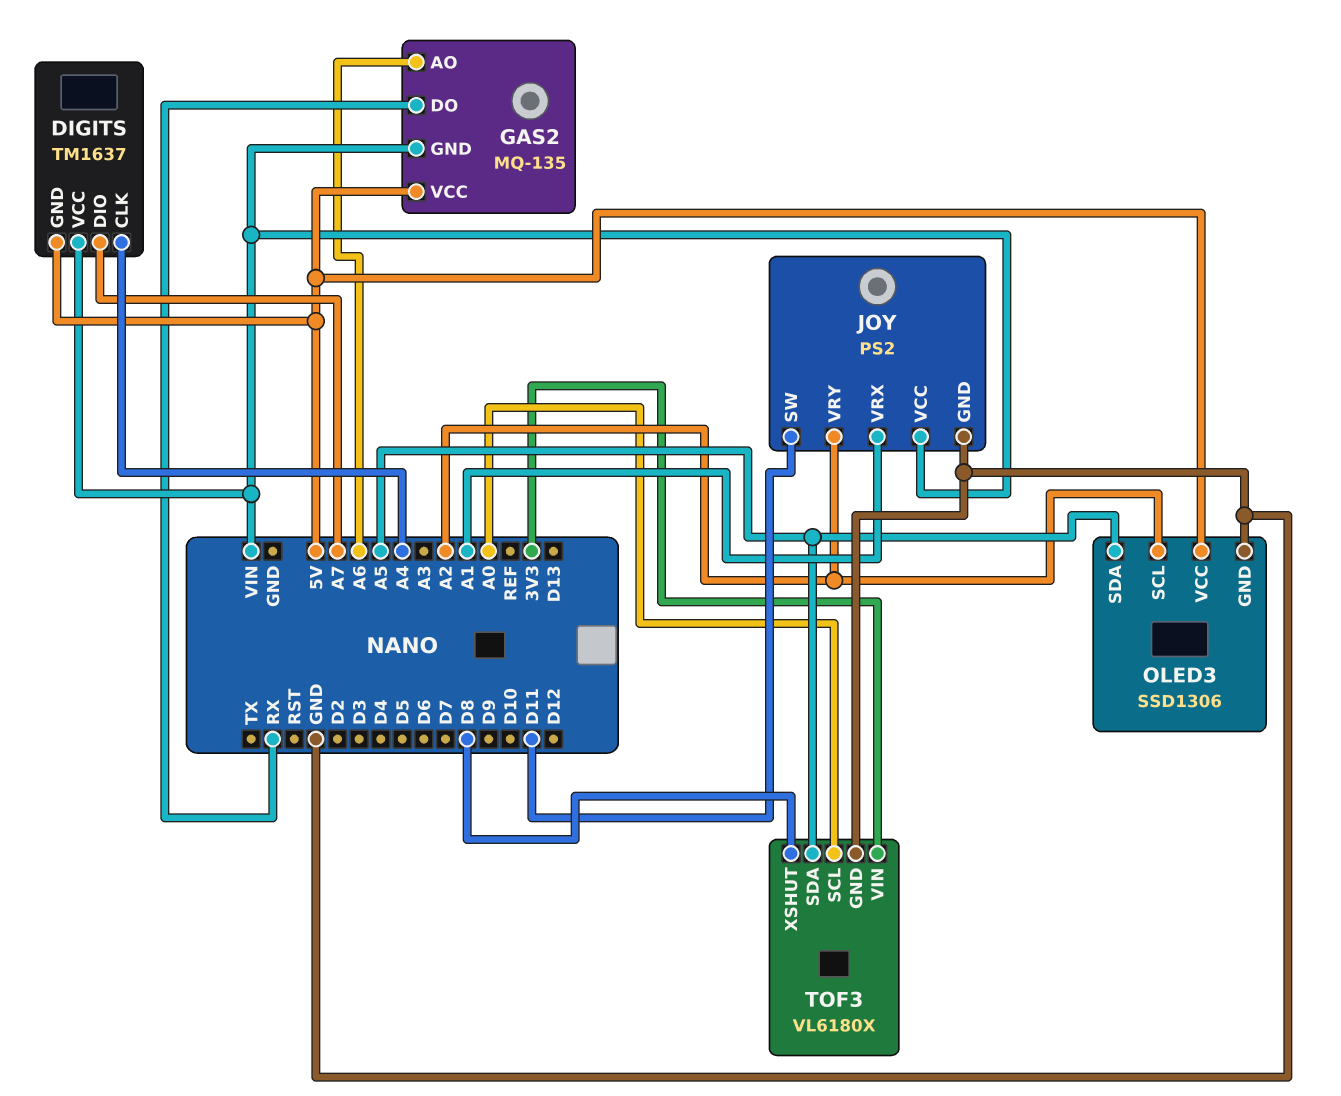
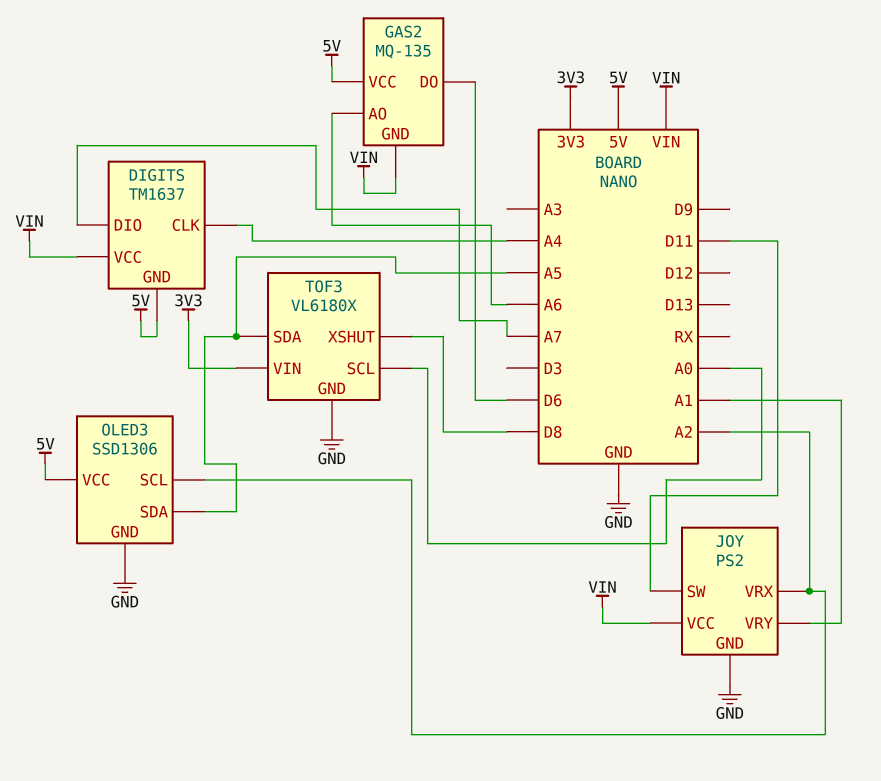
GAS2 pin DO: RX -> D6
JOY pin VRX: A1 -> A2
JOY pin VRY: A2 -> A1

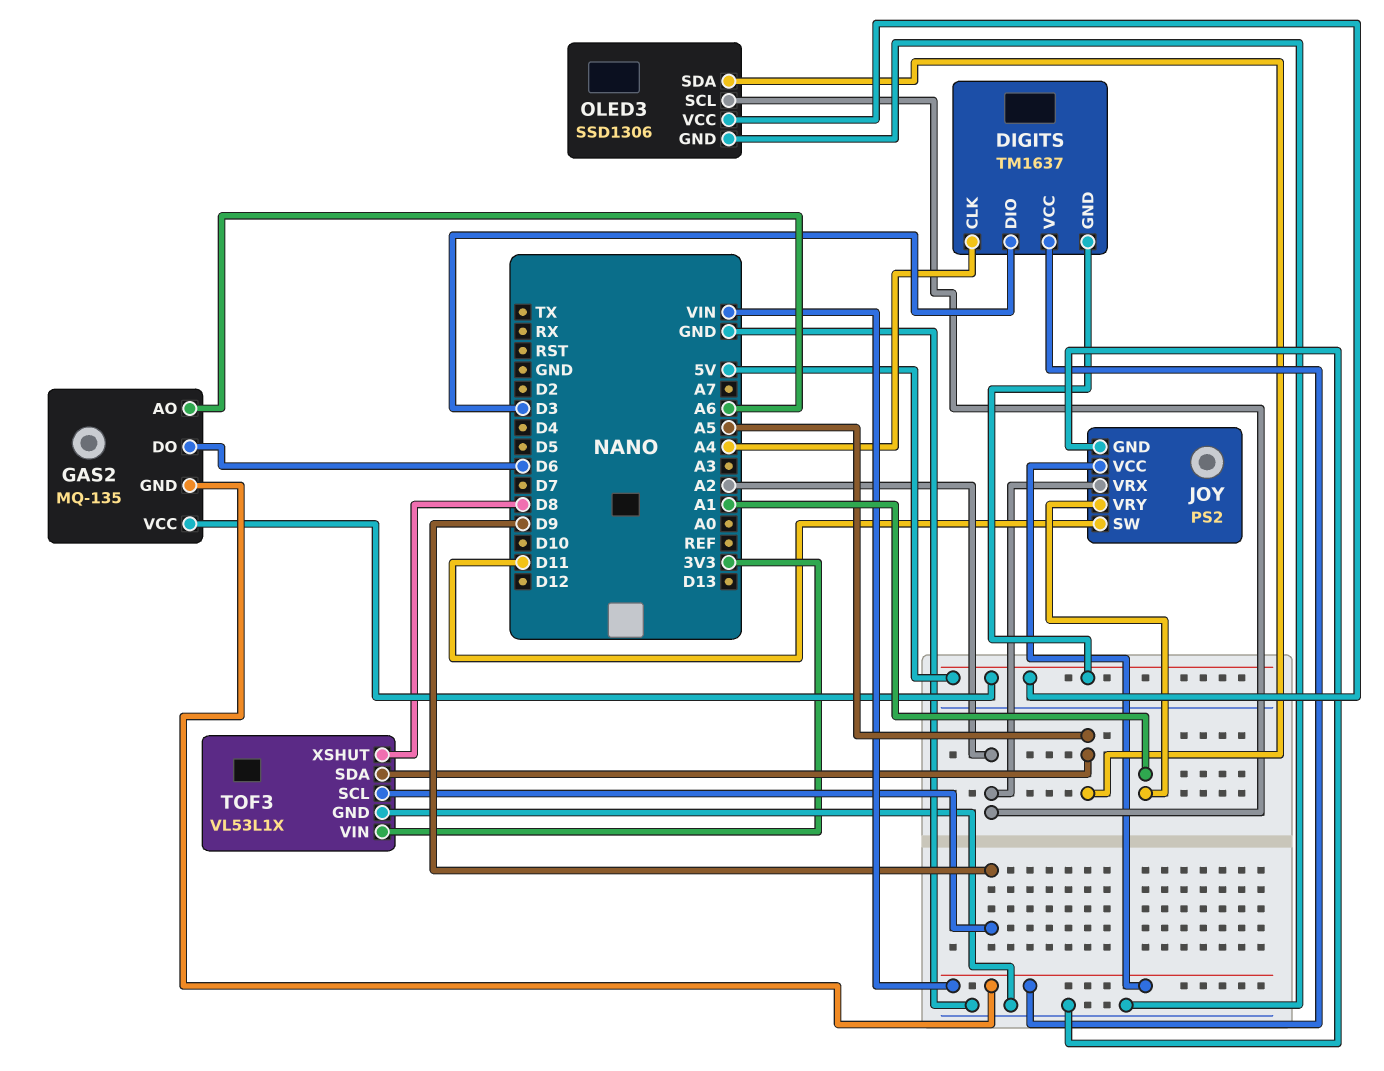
DIGITS pin DIO: A7 -> D3
TOF3: VL6180X -> VL53L1X
TOF3 pin SCL: A0 -> D9

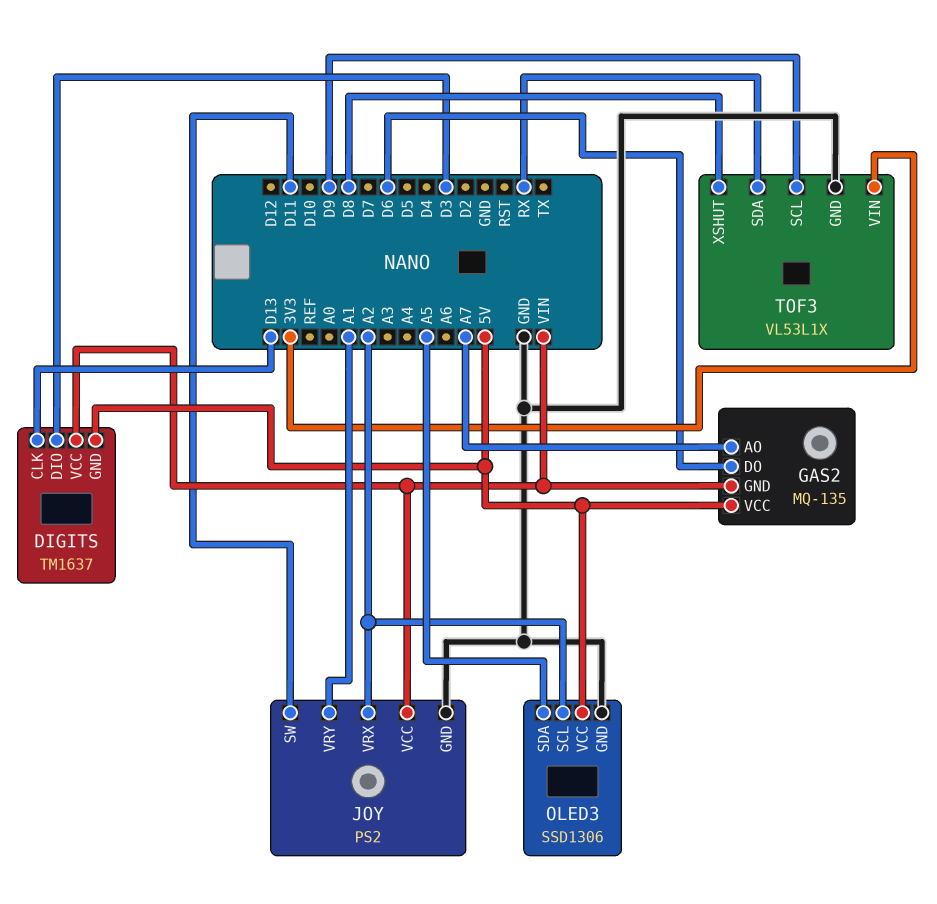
DIGITS pin CLK: A4 -> D13
GAS2 pin AO: A6 -> A7
TOF3 pin SDA: A5 -> RX

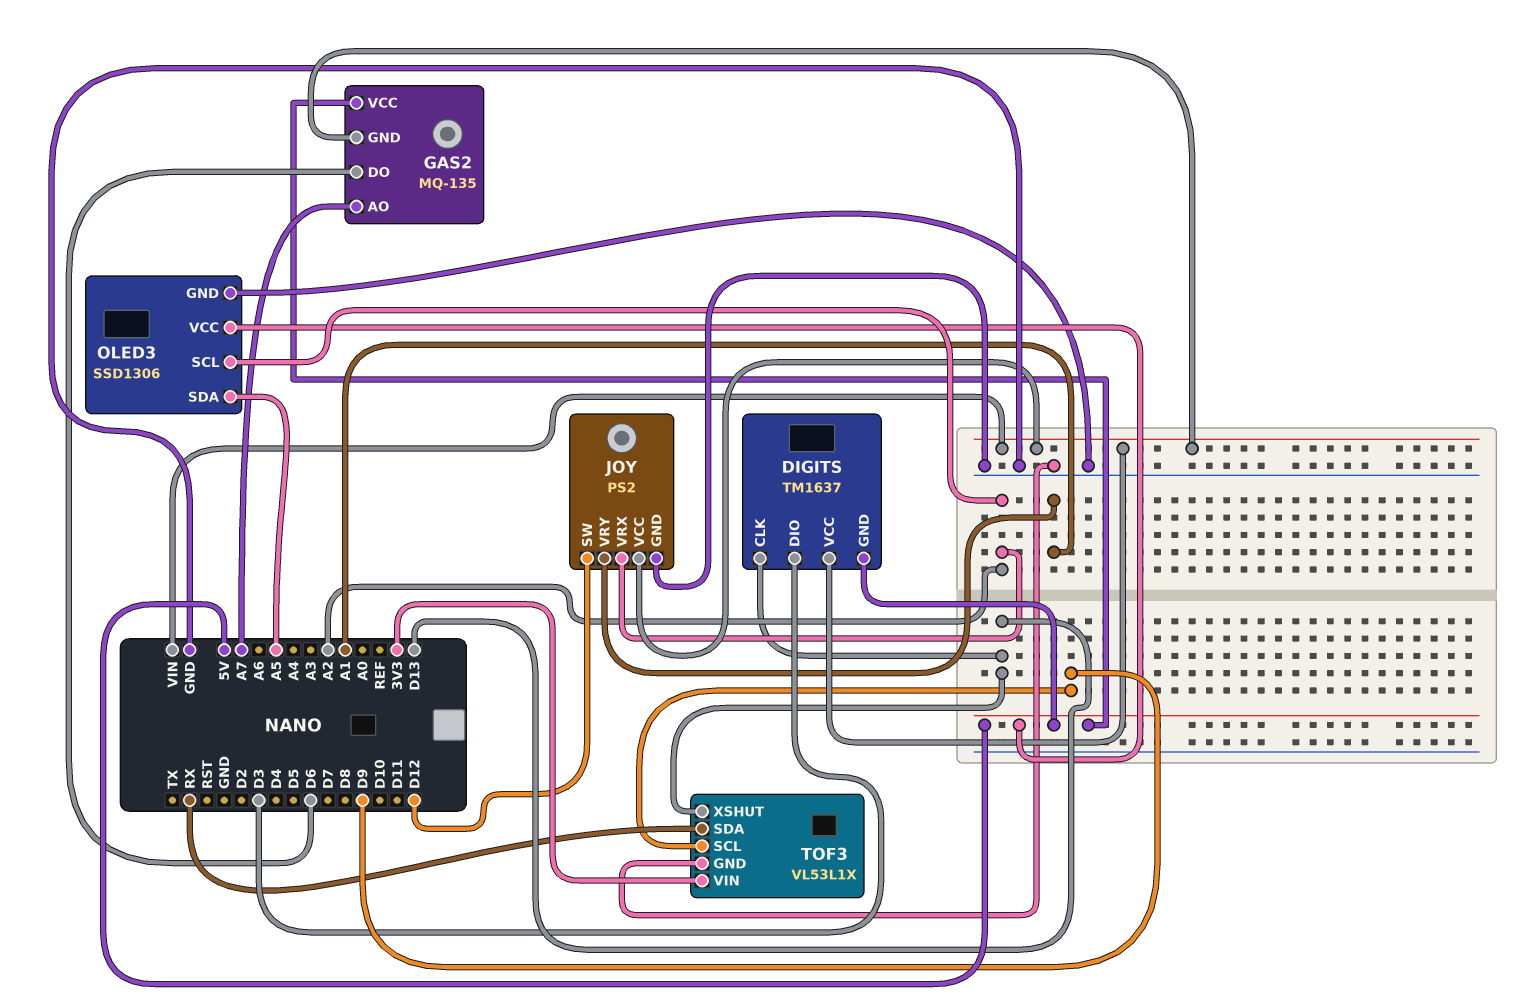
JOY pin SW: D11 -> D12
TOF3 pin XSHUT: D8 -> D13

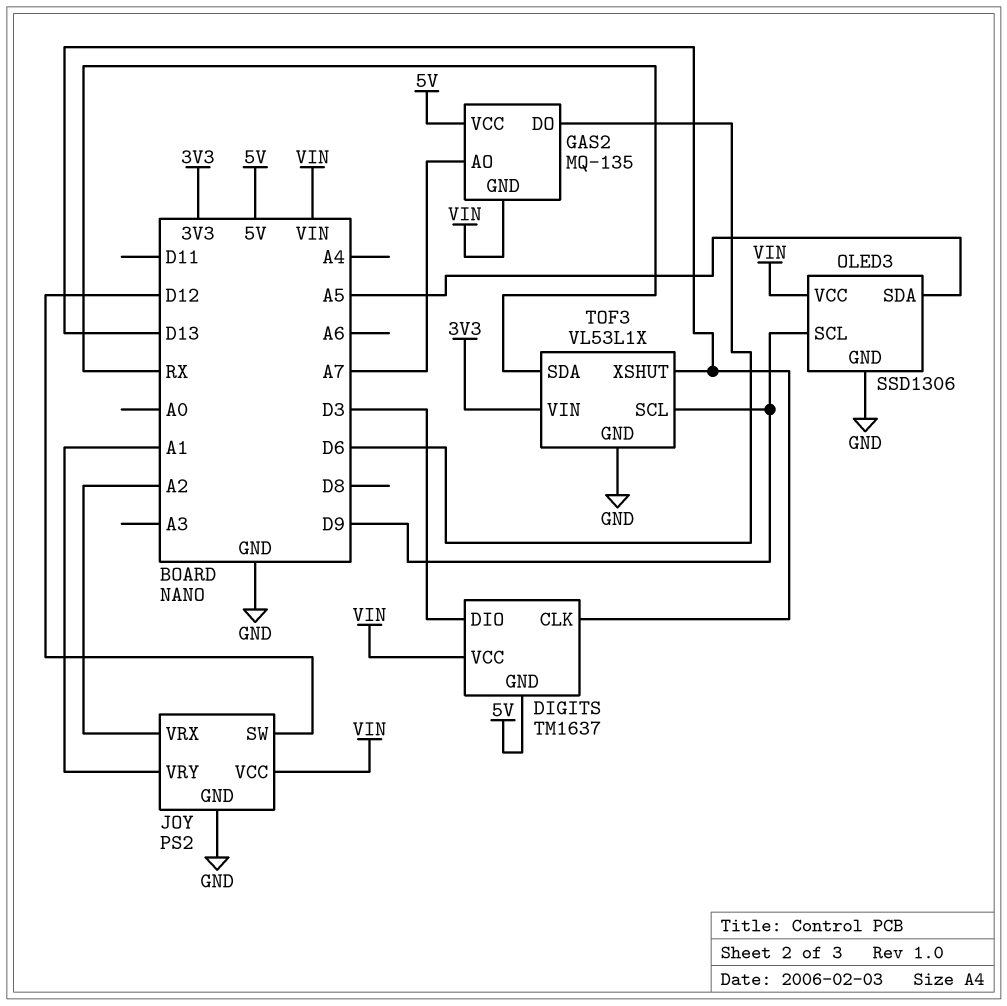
OLED3 pin SCL: A2 -> D9
OLED3 pin VCC: 5V -> VIN

